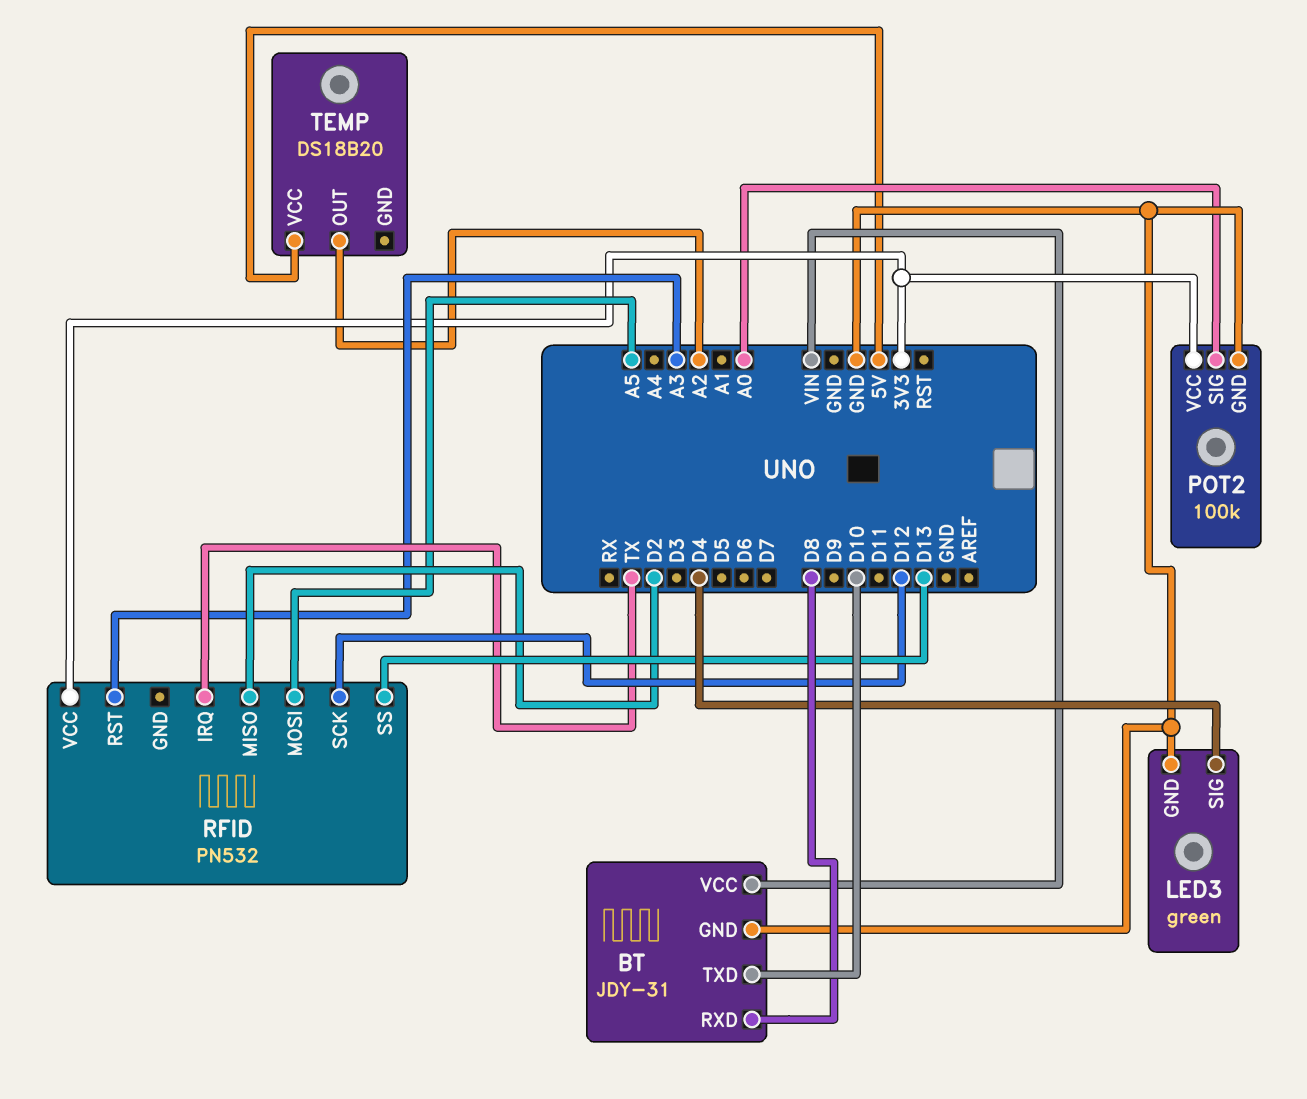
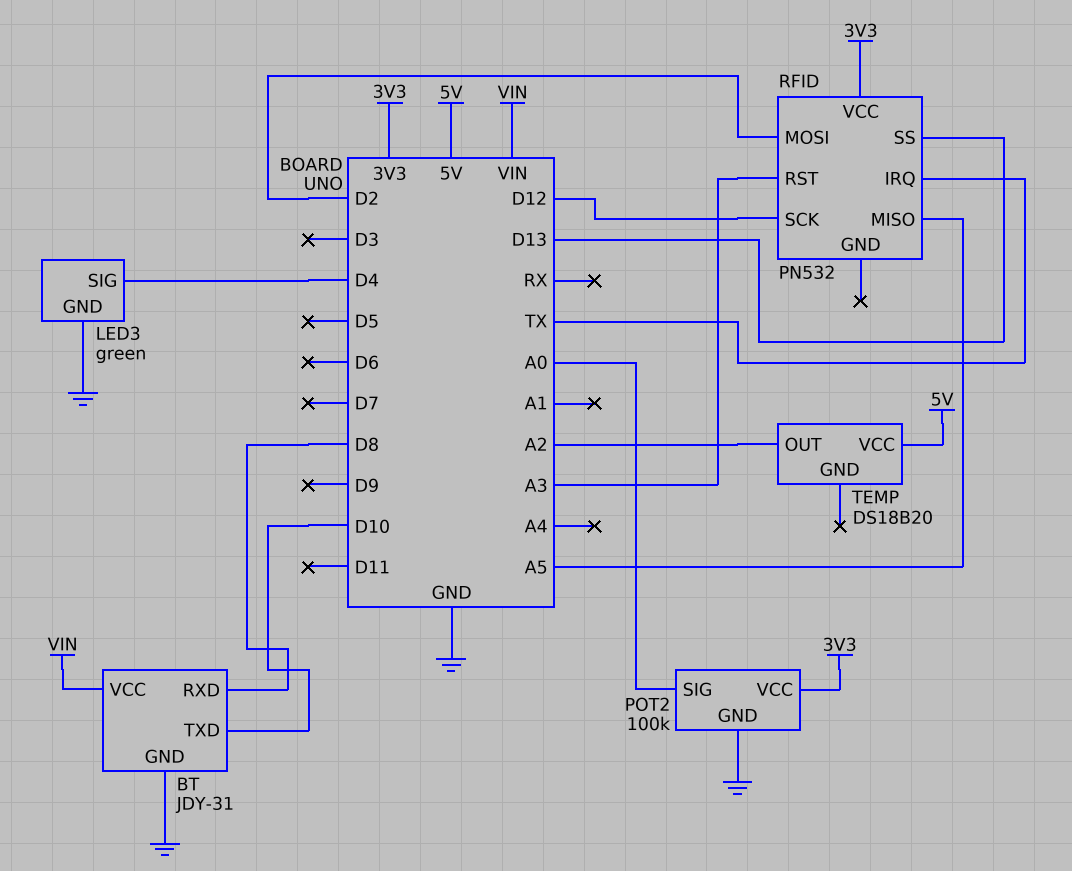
RFID pin MISO: D2 -> A5
RFID pin MOSI: A5 -> D2

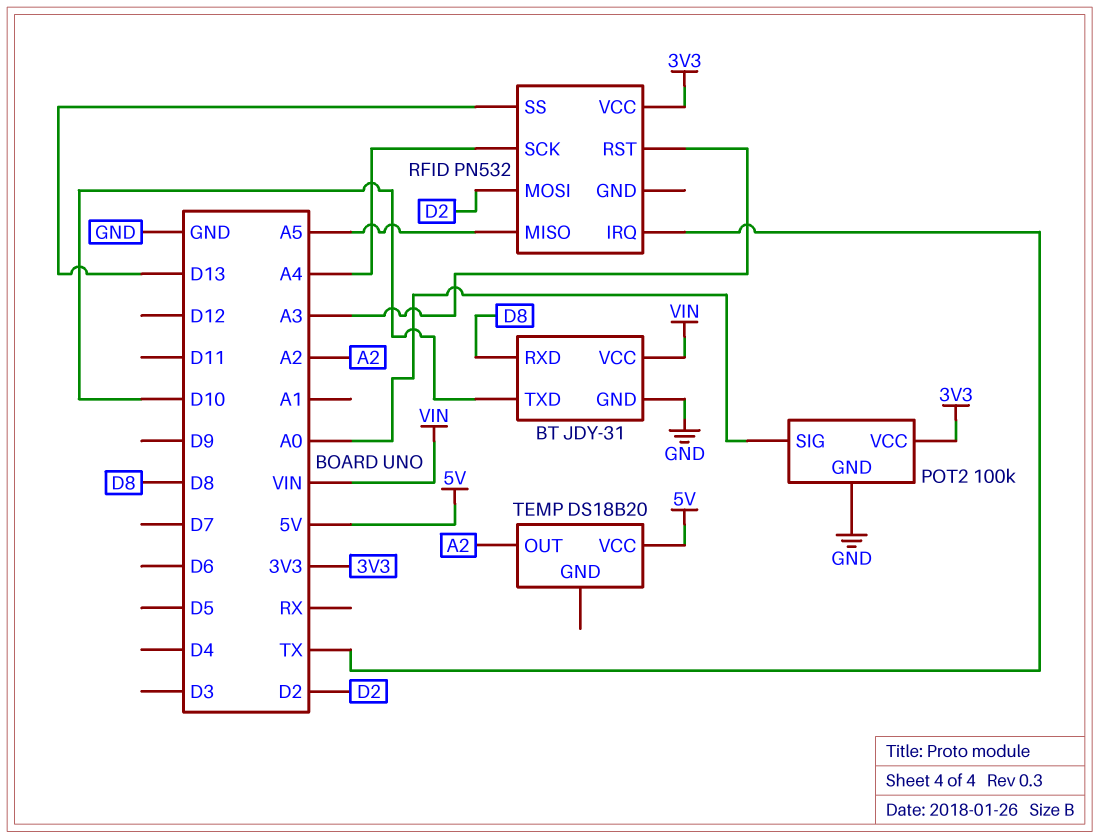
LED3: green -> none
LED3 pin GND: GND -> none
LED3 pin SIG: D4 -> none
RFID pin SCK: D12 -> A4

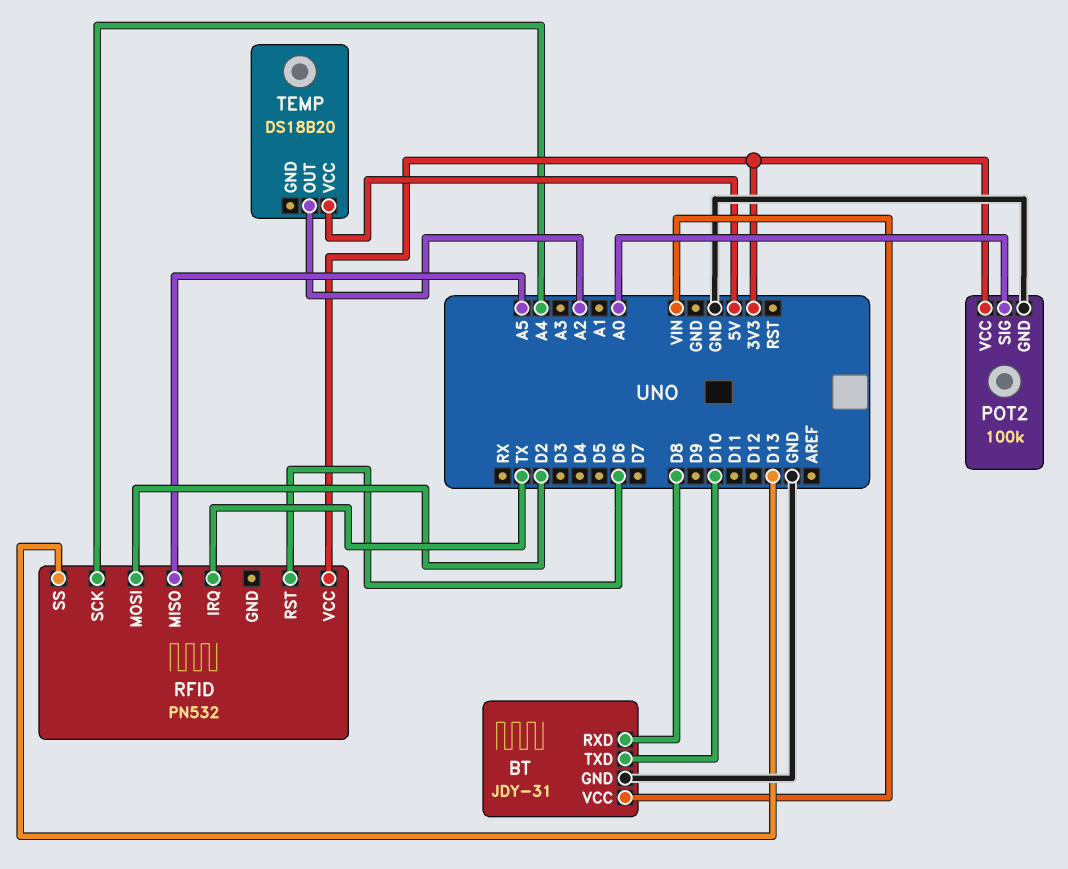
RFID pin RST: A3 -> D6

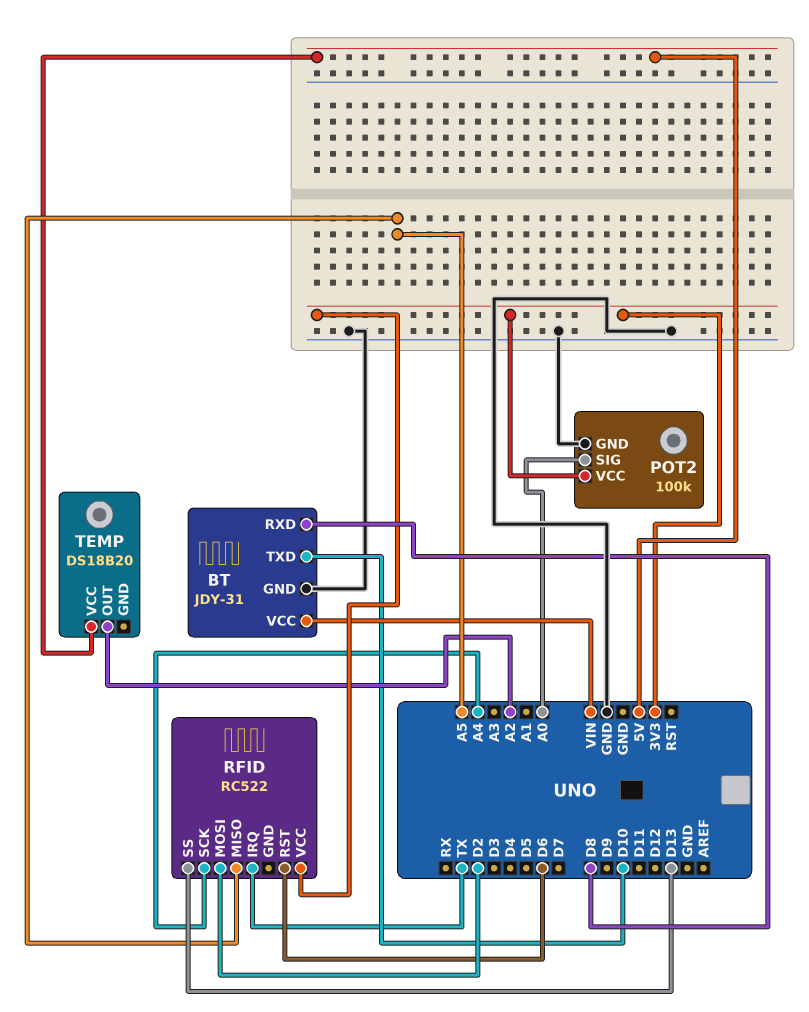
RFID: PN532 -> RC522

